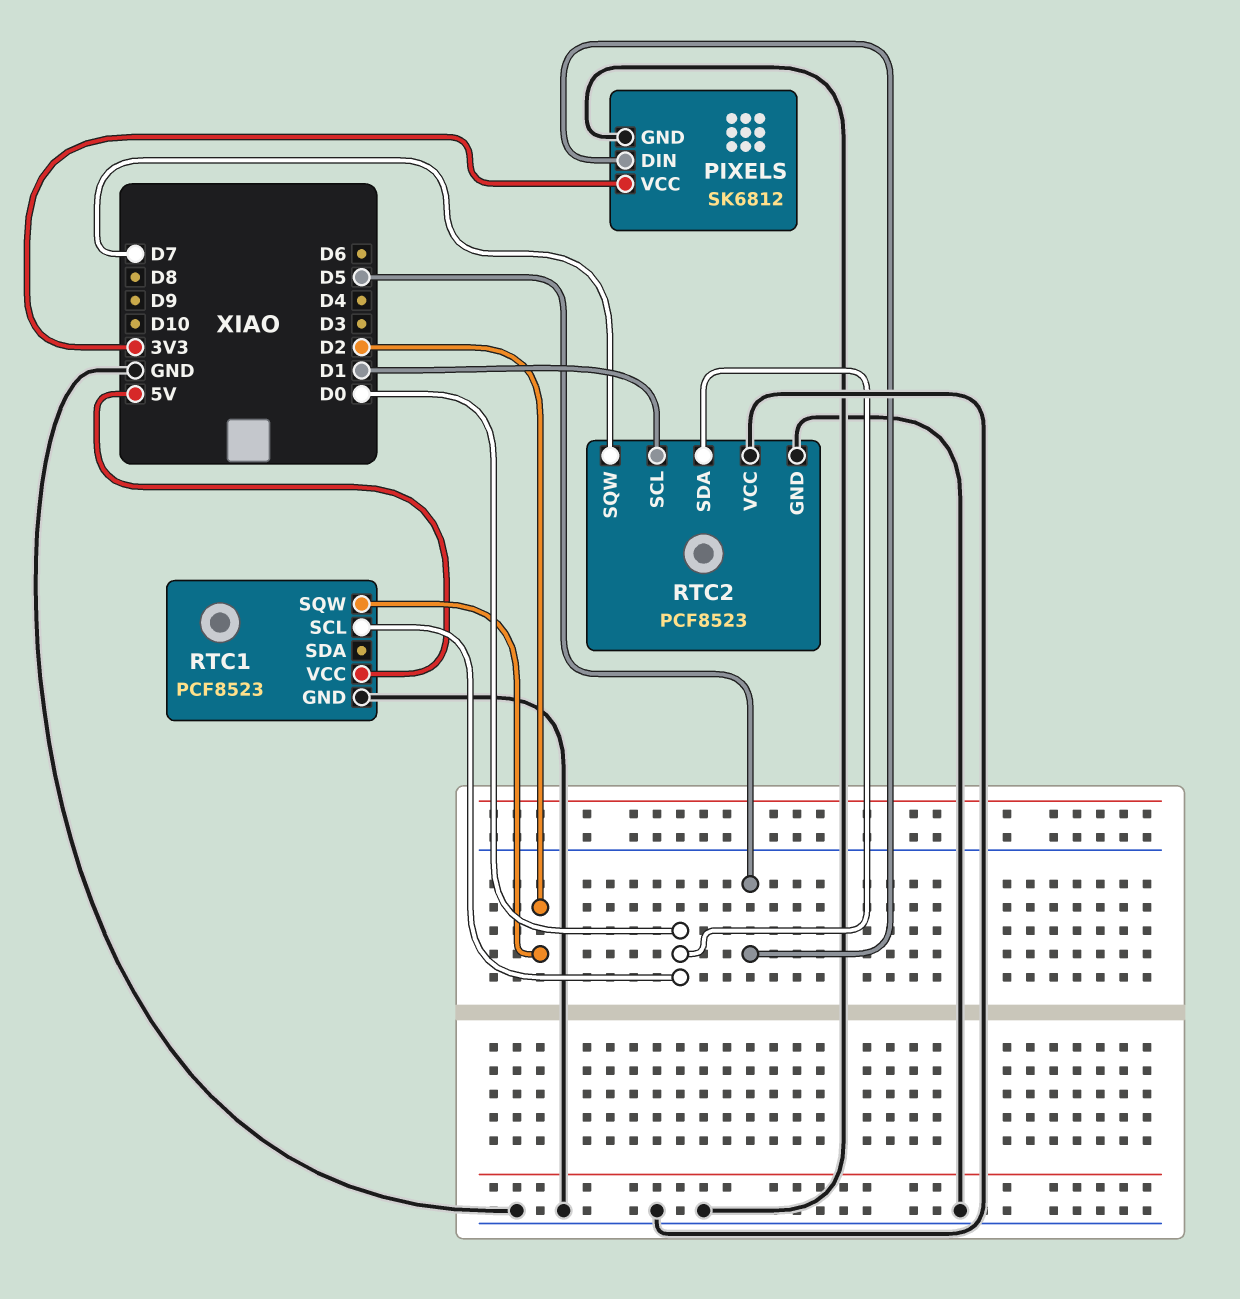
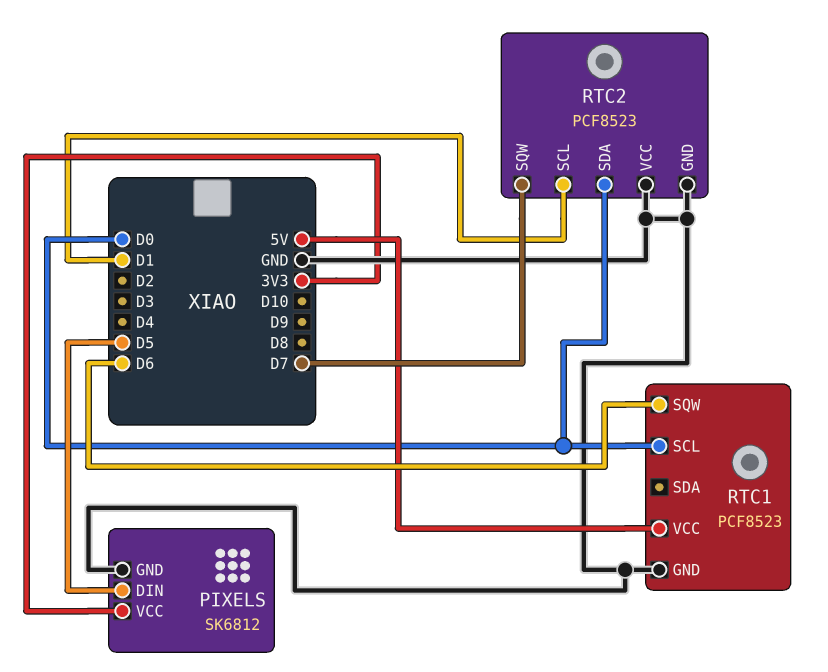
RTC1 pin SQW: D2 -> D6

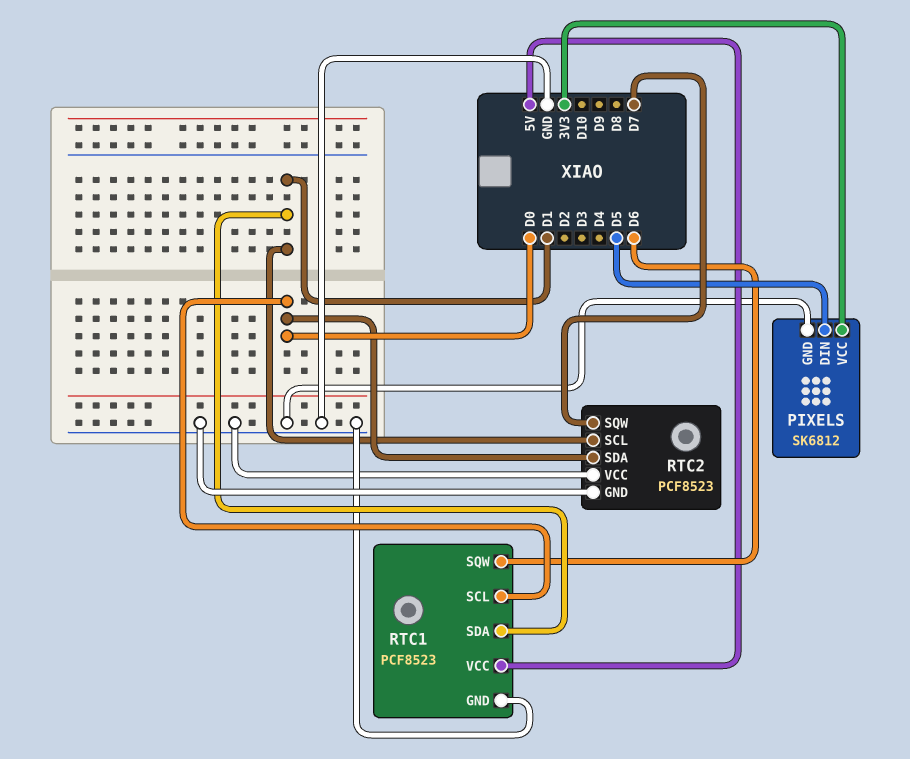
RTC1 pin SDA: none -> D1

